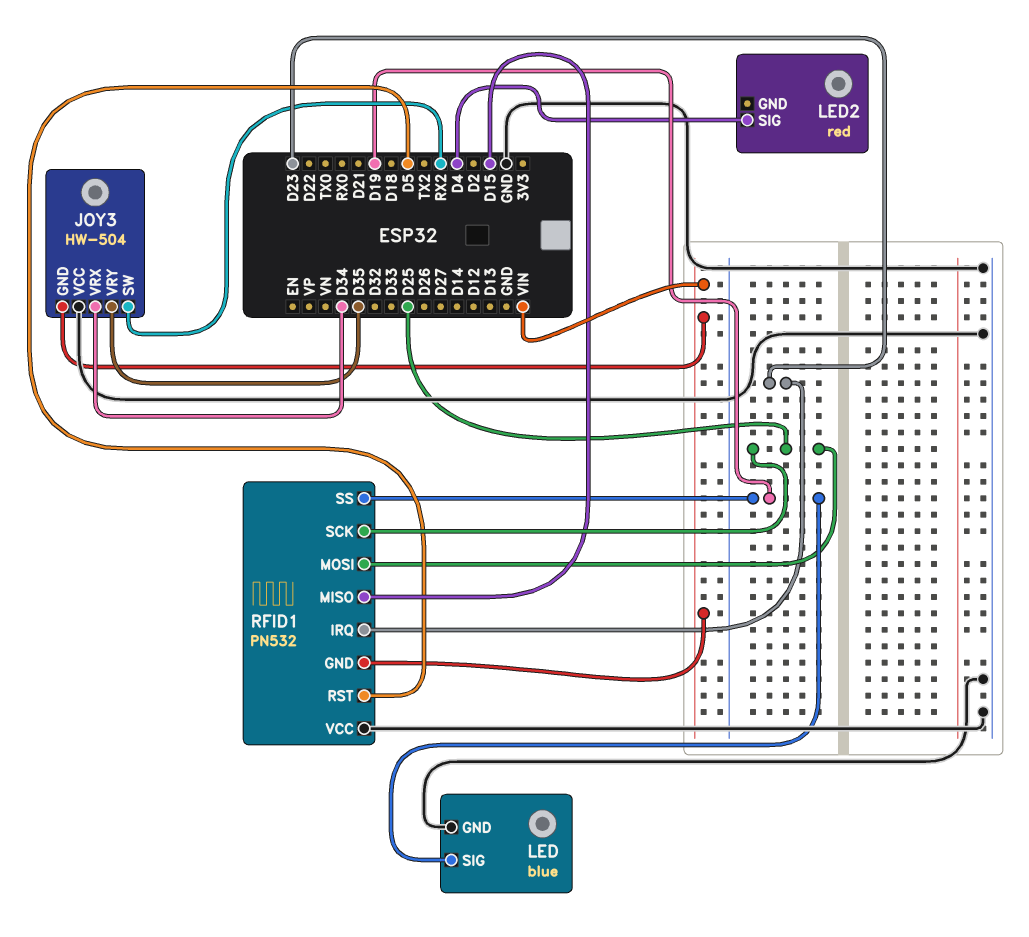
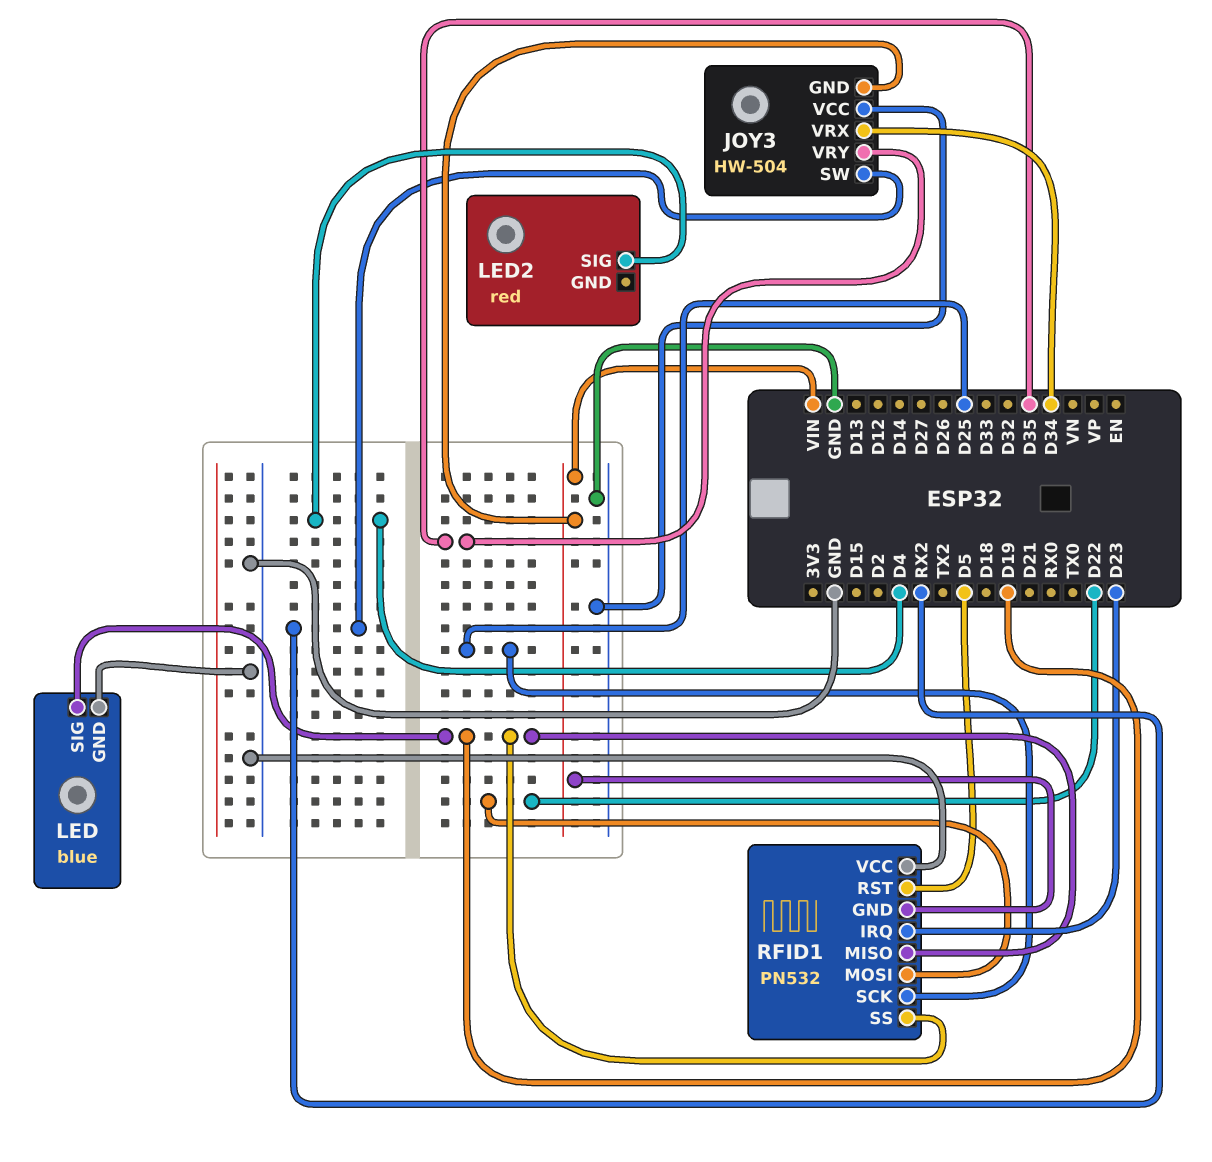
RFID1 pin MISO: D15 -> D19
RFID1 pin MOSI: D25 -> D22

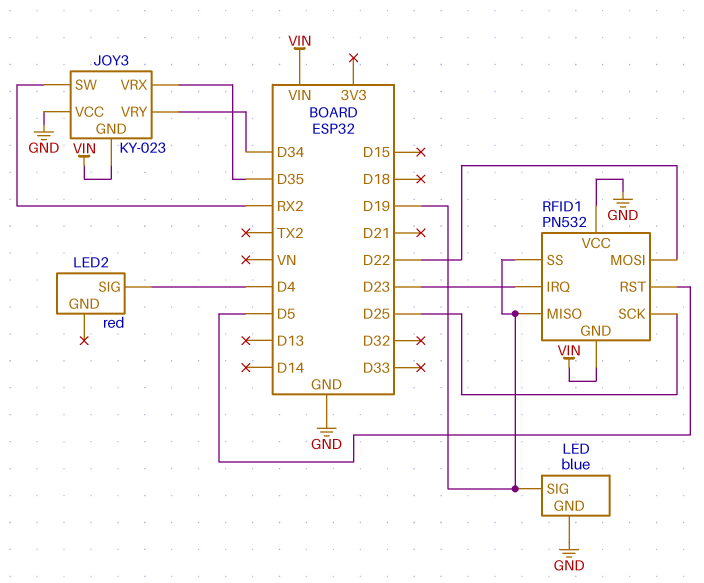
JOY3: HW-504 -> KY-023
JOY3 pin VRX: D34 -> D35
JOY3 pin VRY: D35 -> D34

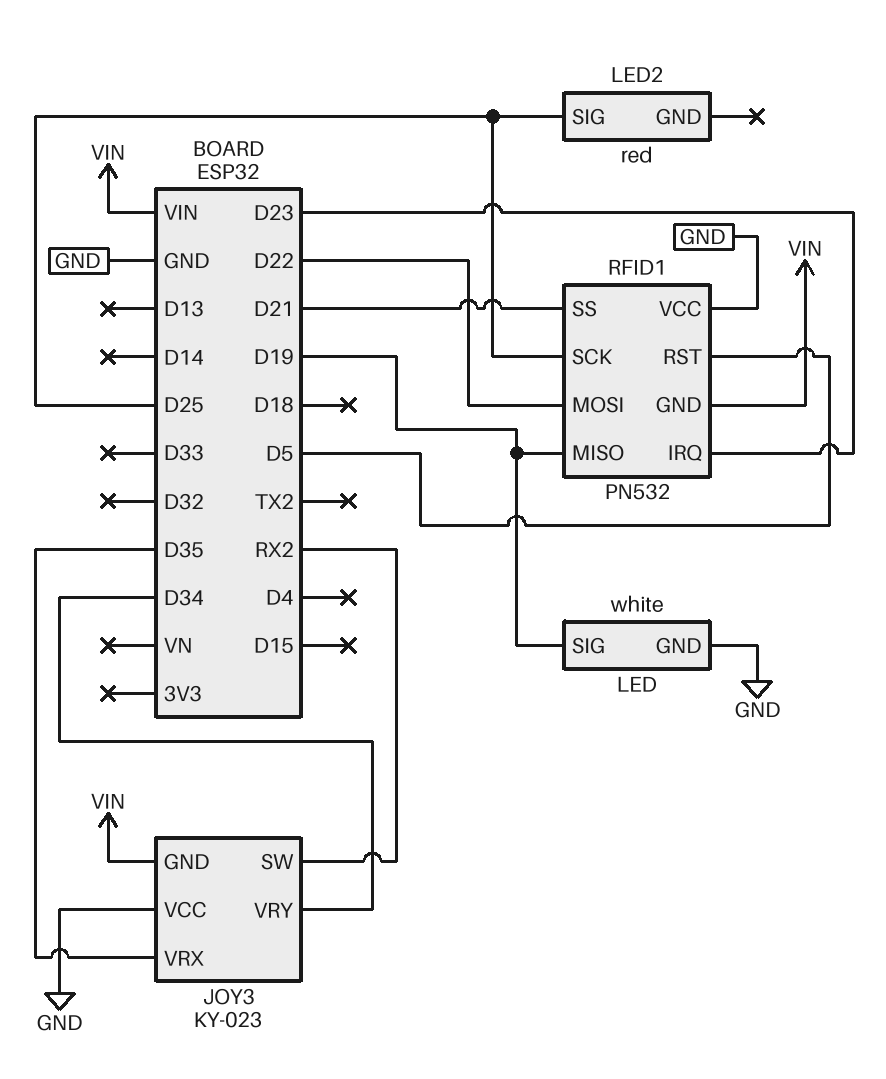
LED: blue -> white
LED2 pin SIG: D4 -> D25
RFID1 pin SS: D19 -> D21

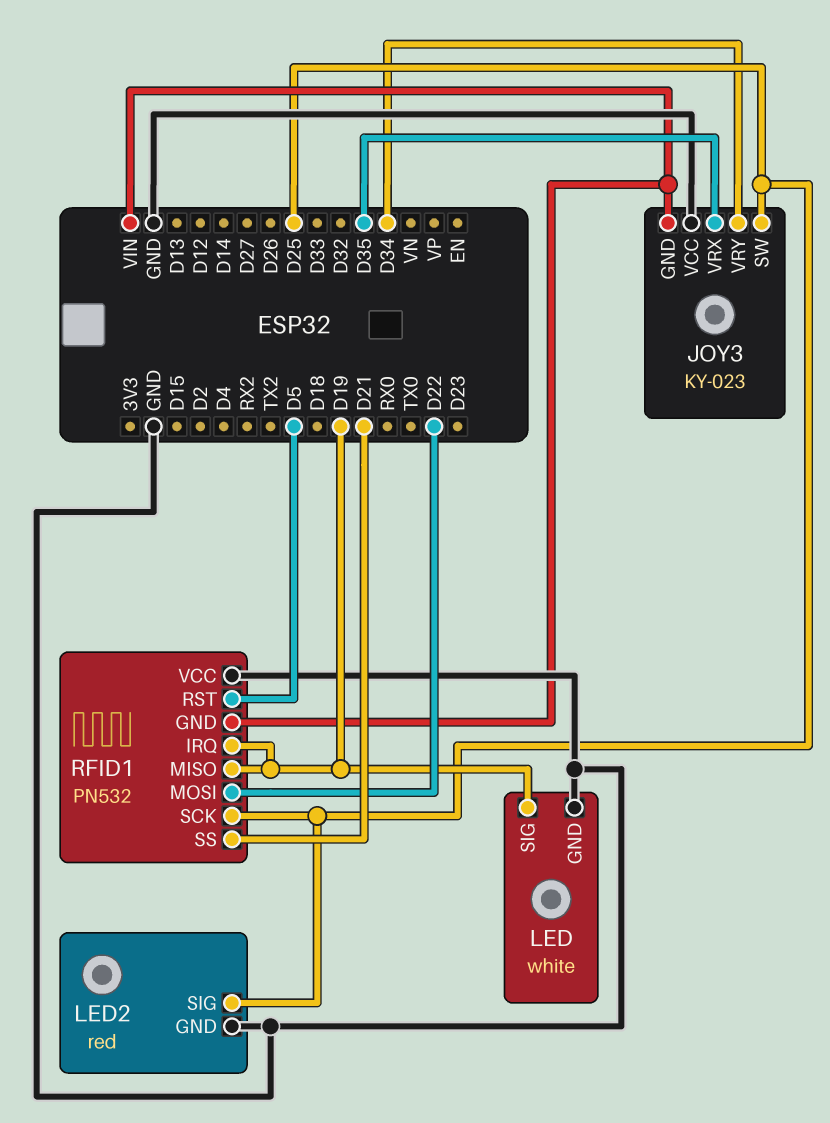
JOY3 pin SW: RX2 -> D25
LED2 pin GND: none -> GND
RFID1 pin IRQ: D23 -> D19

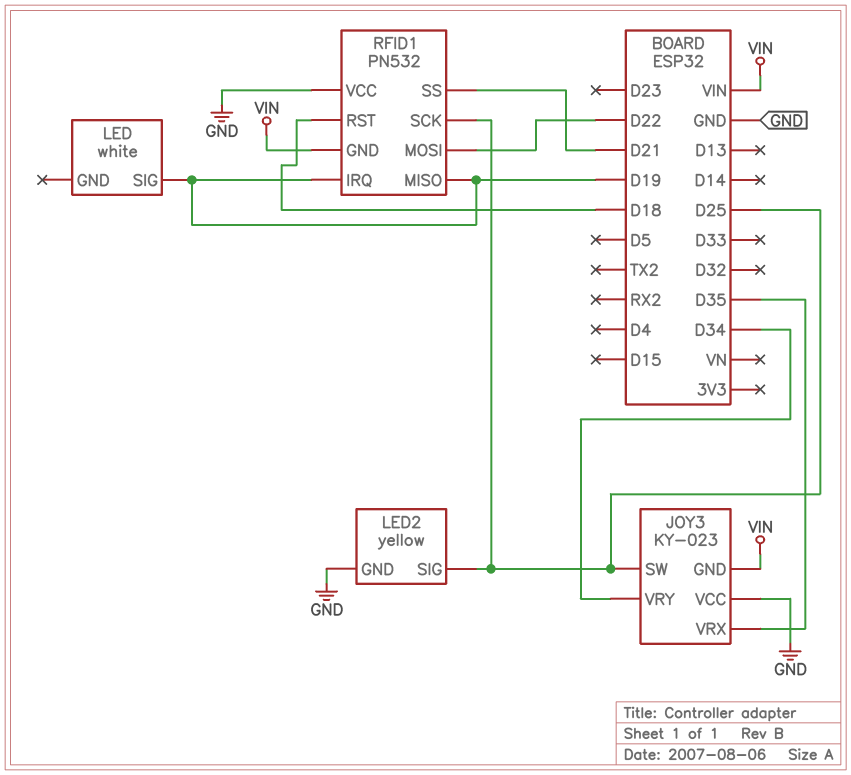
LED pin GND: GND -> none
LED2: red -> yellow
RFID1 pin RST: D5 -> D18

